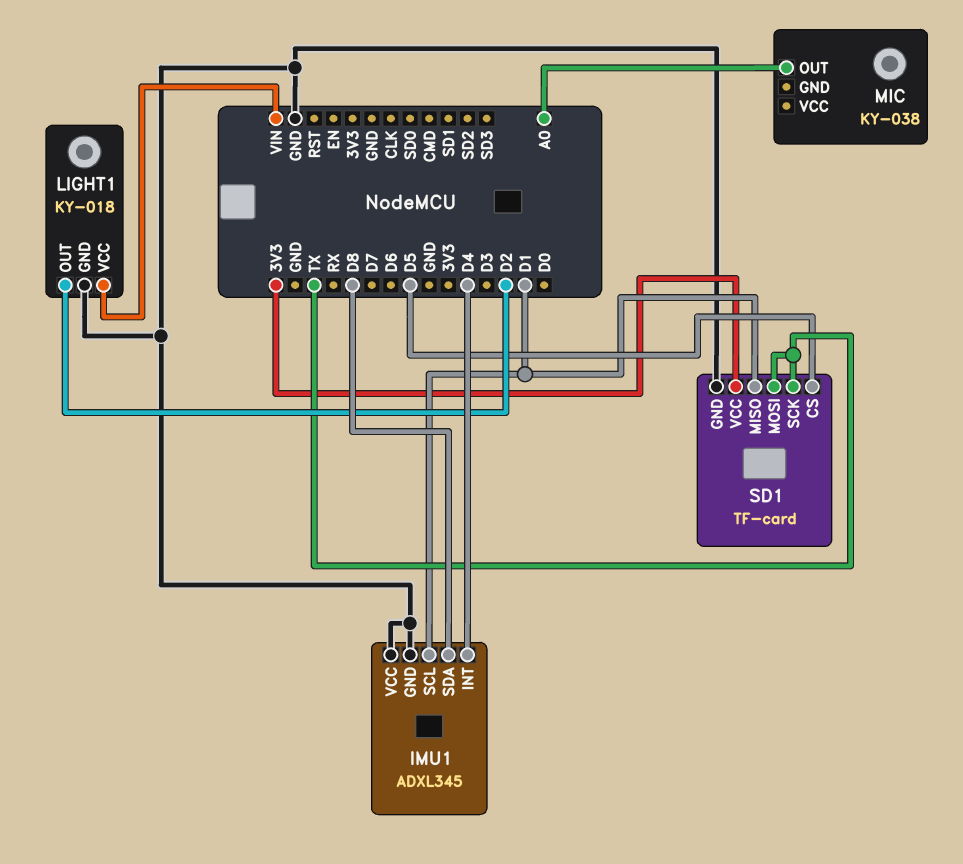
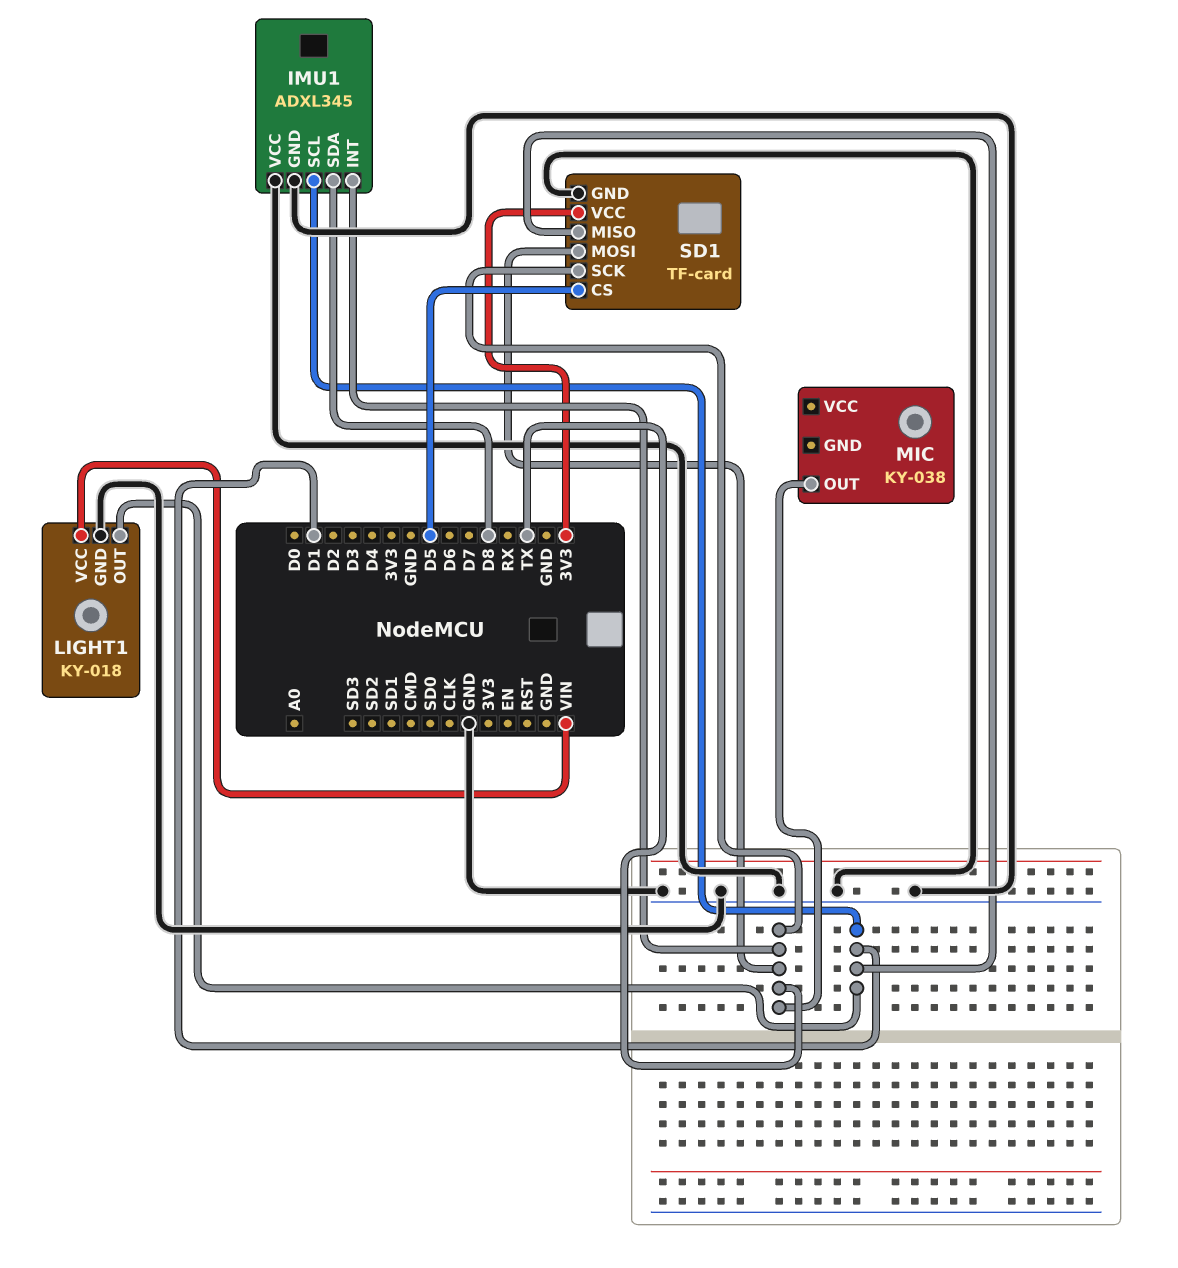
IMU1 pin INT: D4 -> TX
LIGHT1 pin OUT: D2 -> D1
MIC pin OUT: A0 -> TX

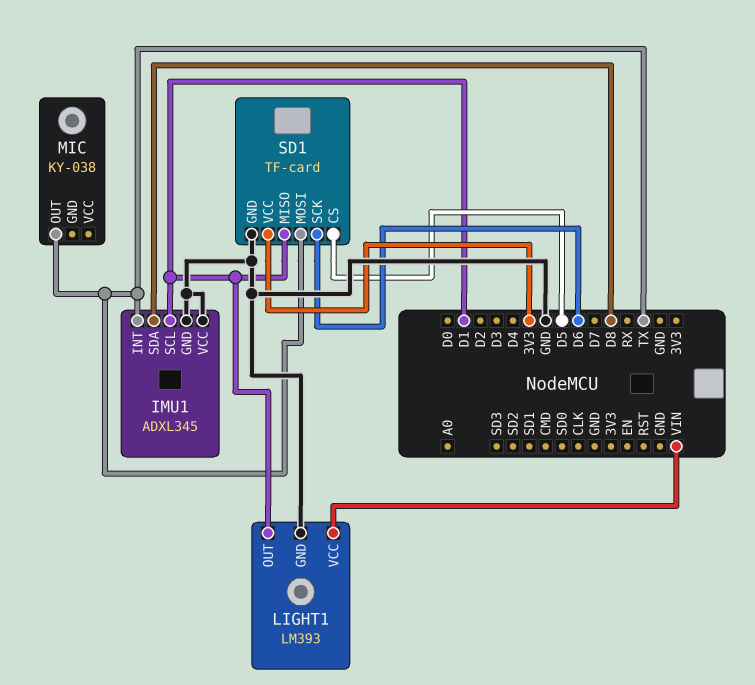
LIGHT1: KY-018 -> LM393
SD1 pin SCK: TX -> D6

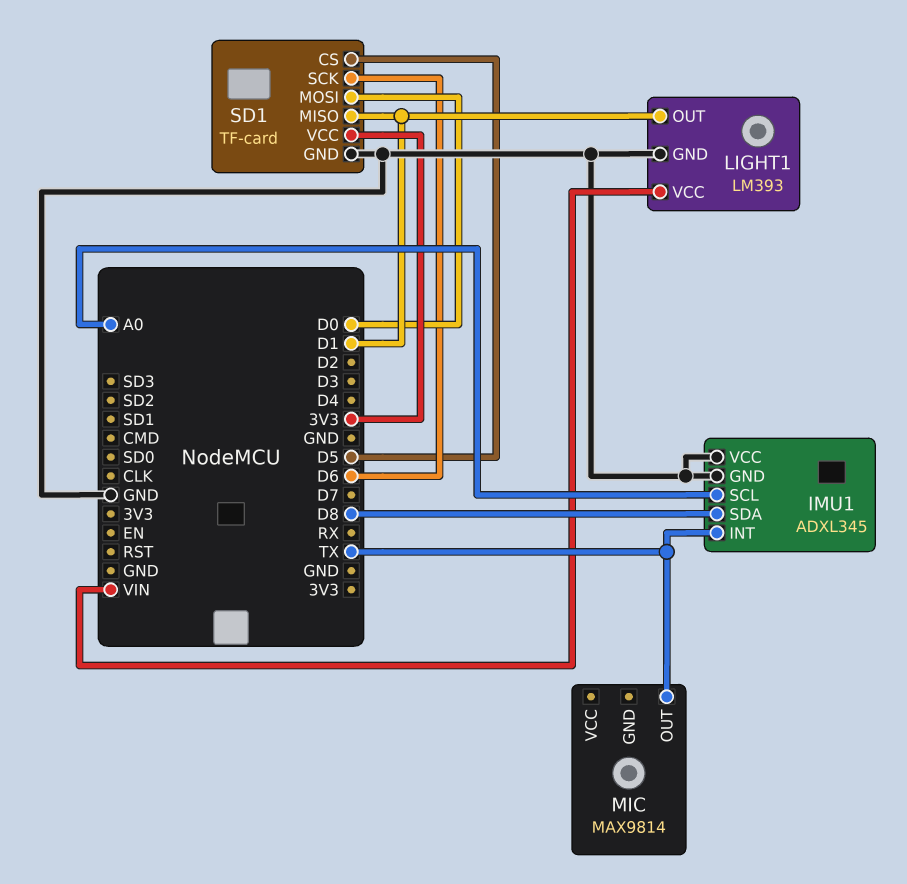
IMU1 pin SCL: D1 -> A0
MIC: KY-038 -> MAX9814
SD1 pin MOSI: TX -> D0

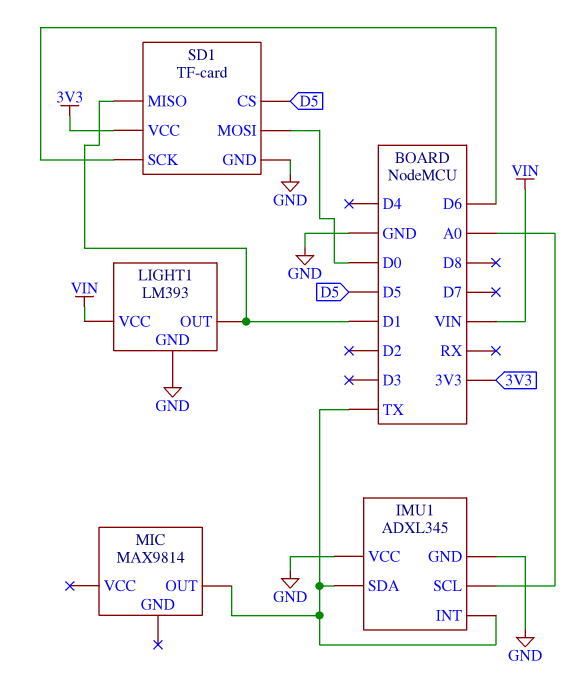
IMU1 pin SDA: D8 -> TX

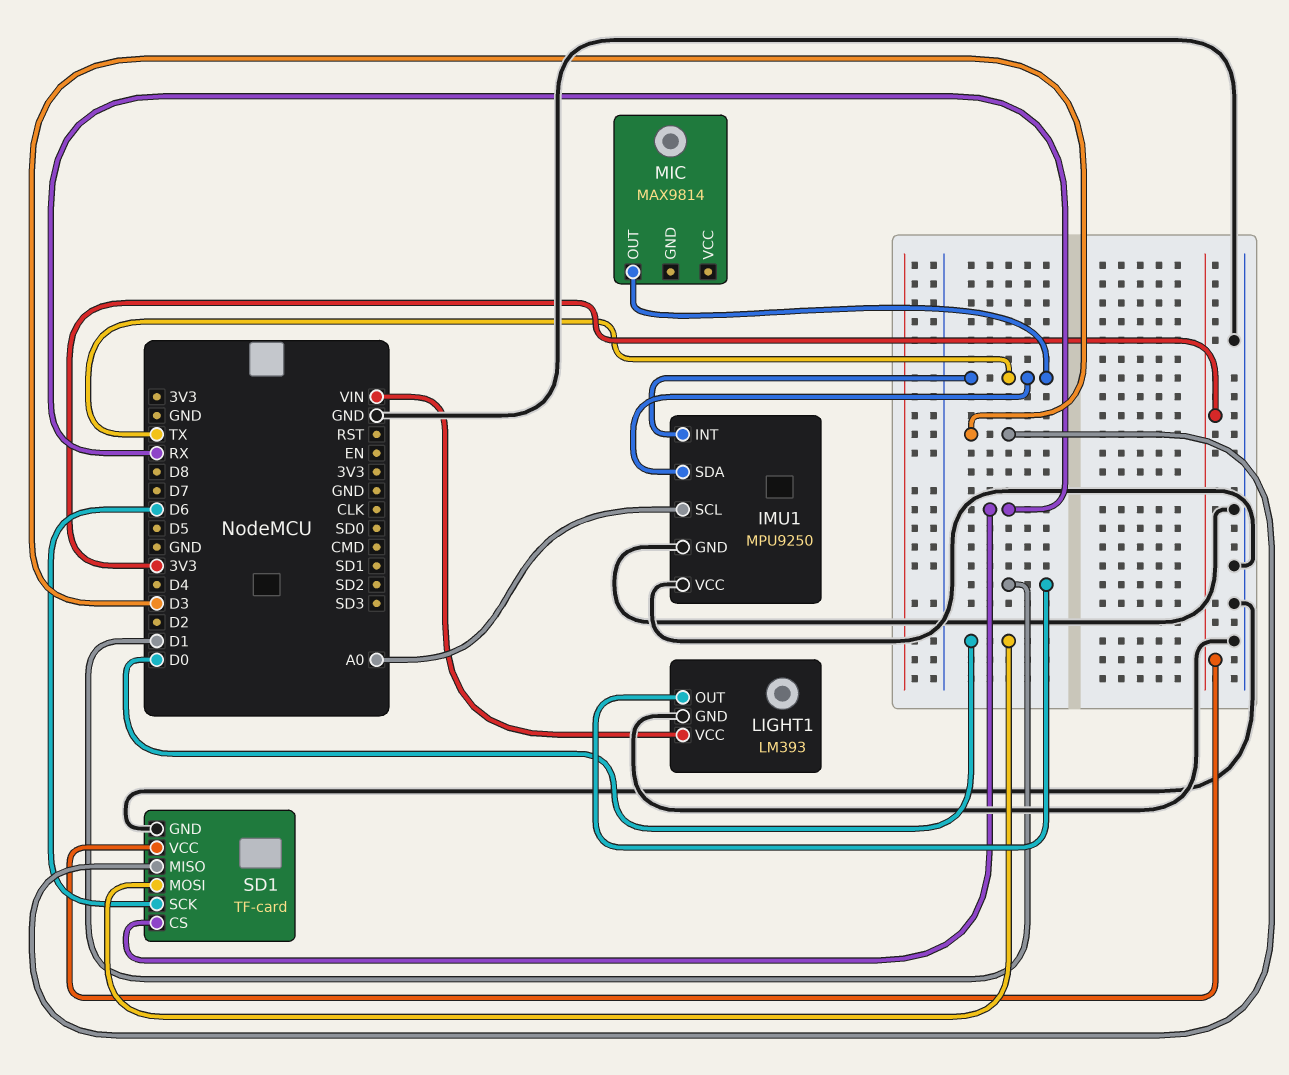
IMU1: ADXL345 -> MPU9250
SD1 pin CS: D5 -> RX
SD1 pin MISO: D1 -> D3

